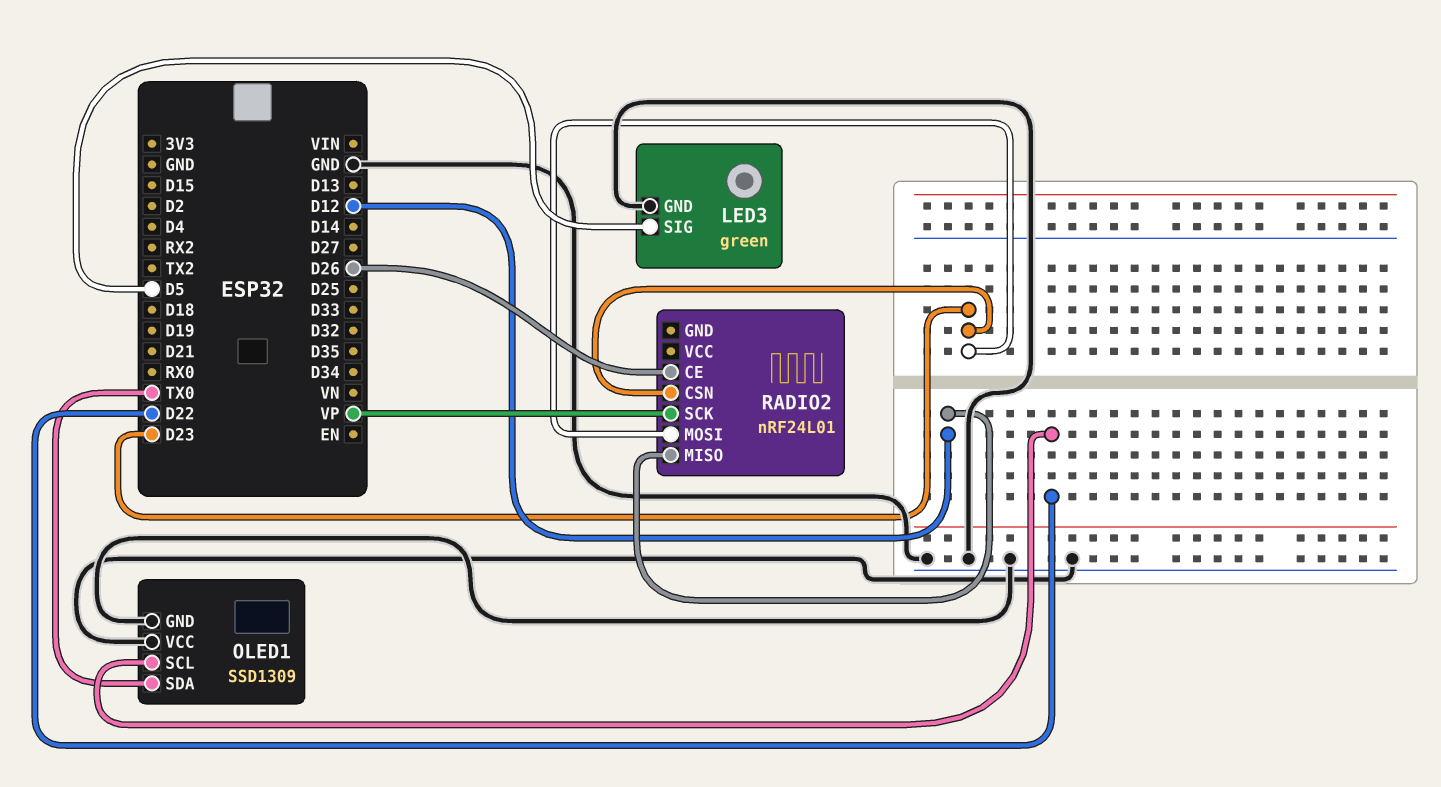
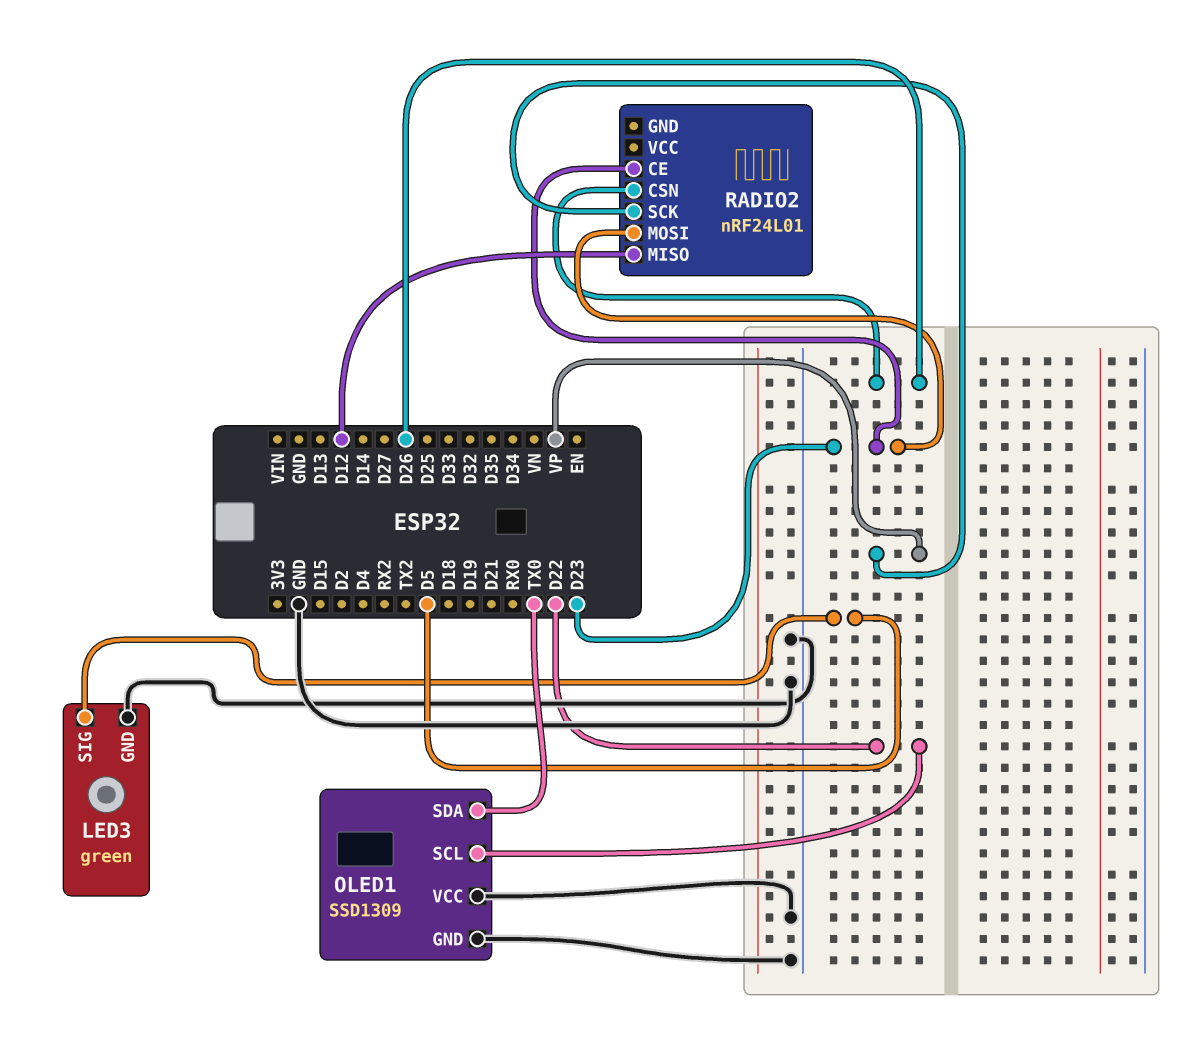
RADIO2 pin CE: D26 -> D23
RADIO2 pin CSN: D23 -> D26

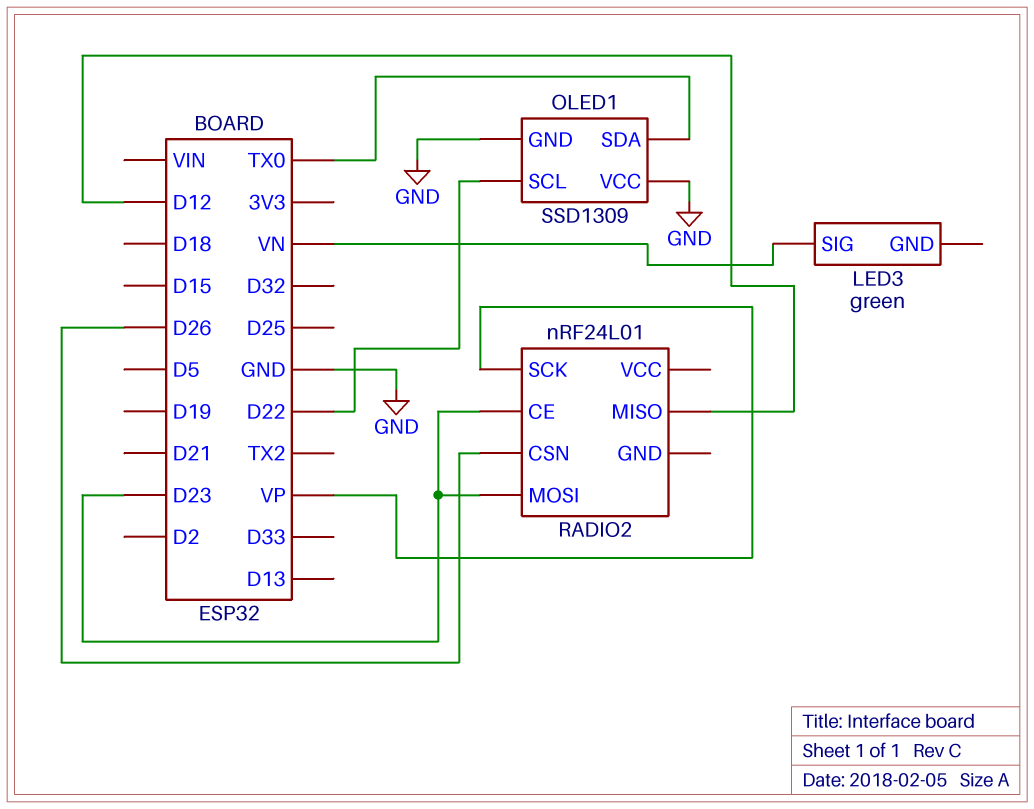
LED3 pin GND: GND -> none
LED3 pin SIG: D5 -> VN

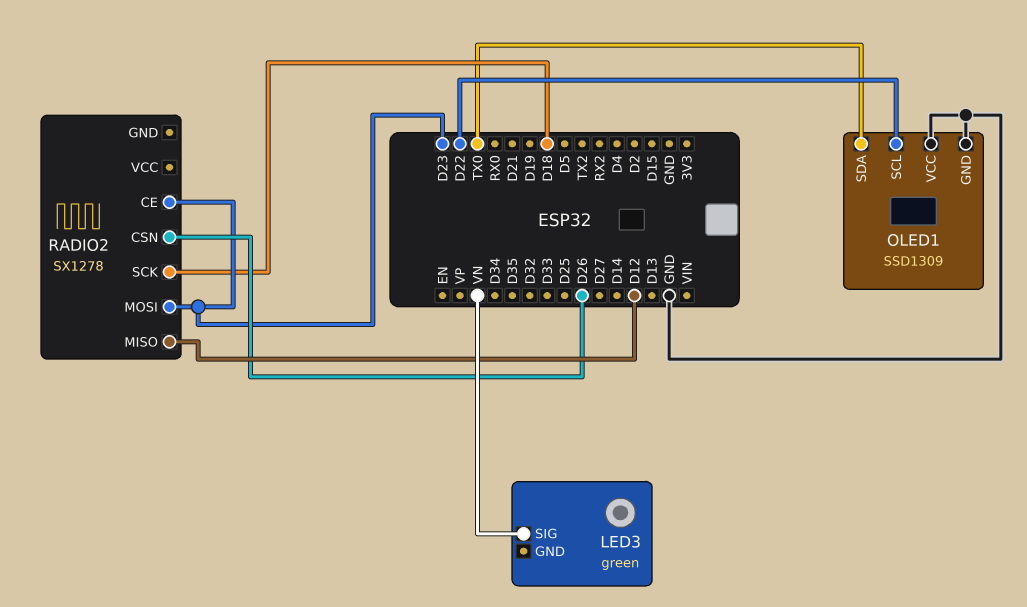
RADIO2: nRF24L01 -> SX1278
RADIO2 pin SCK: VP -> D18

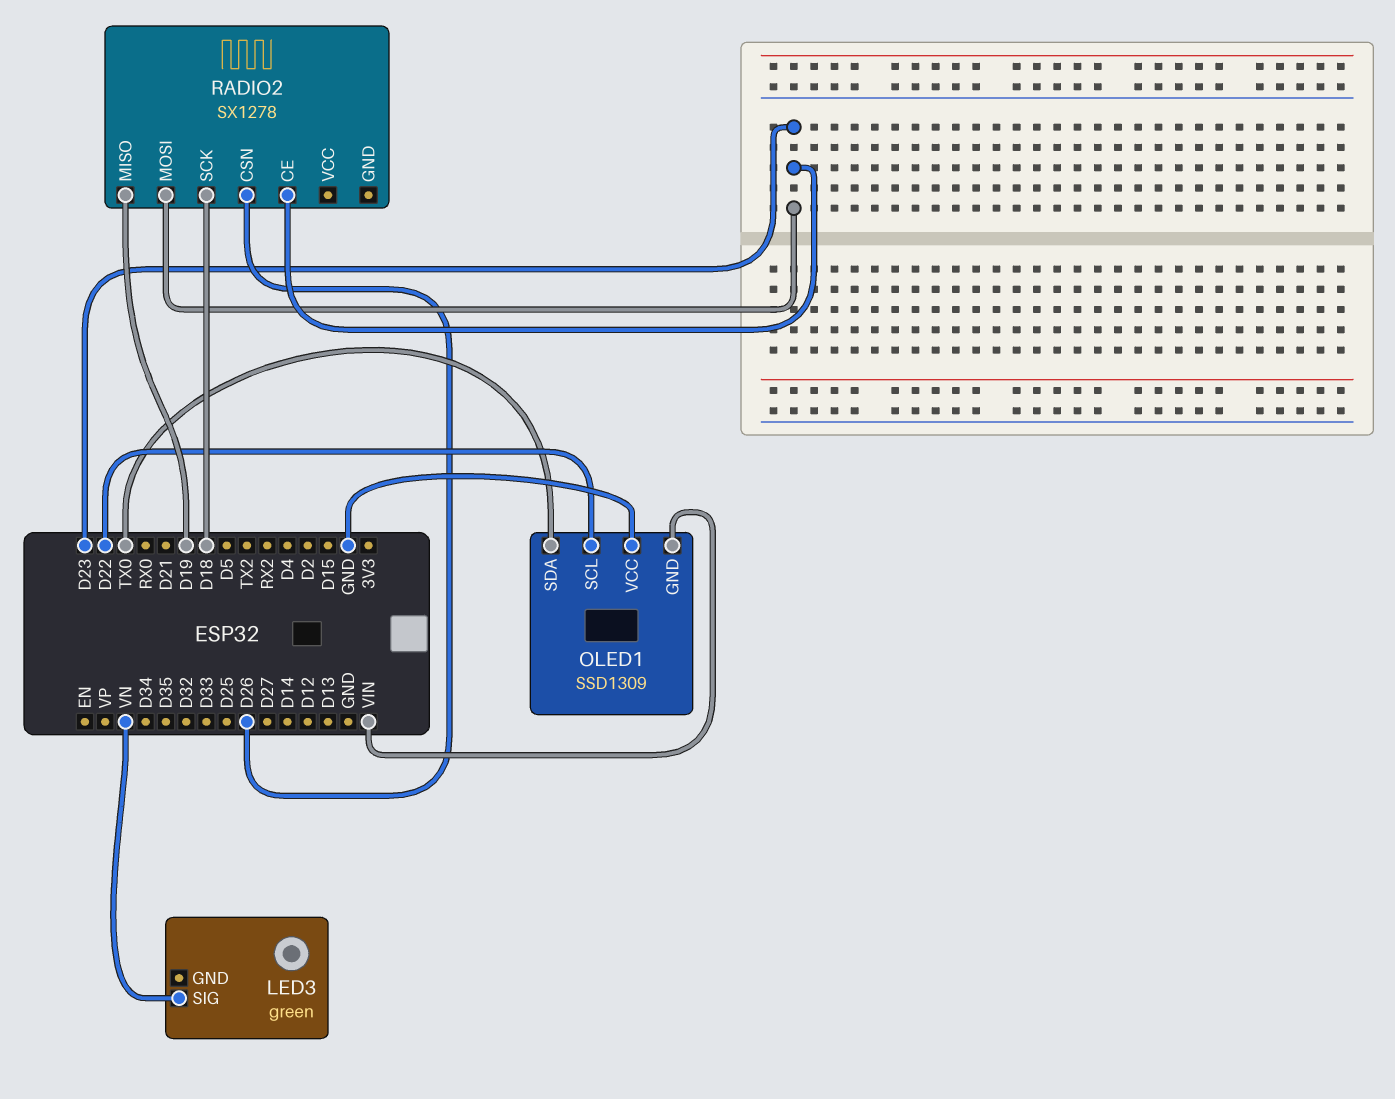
OLED1 pin GND: GND -> VIN
RADIO2 pin MISO: D12 -> D19

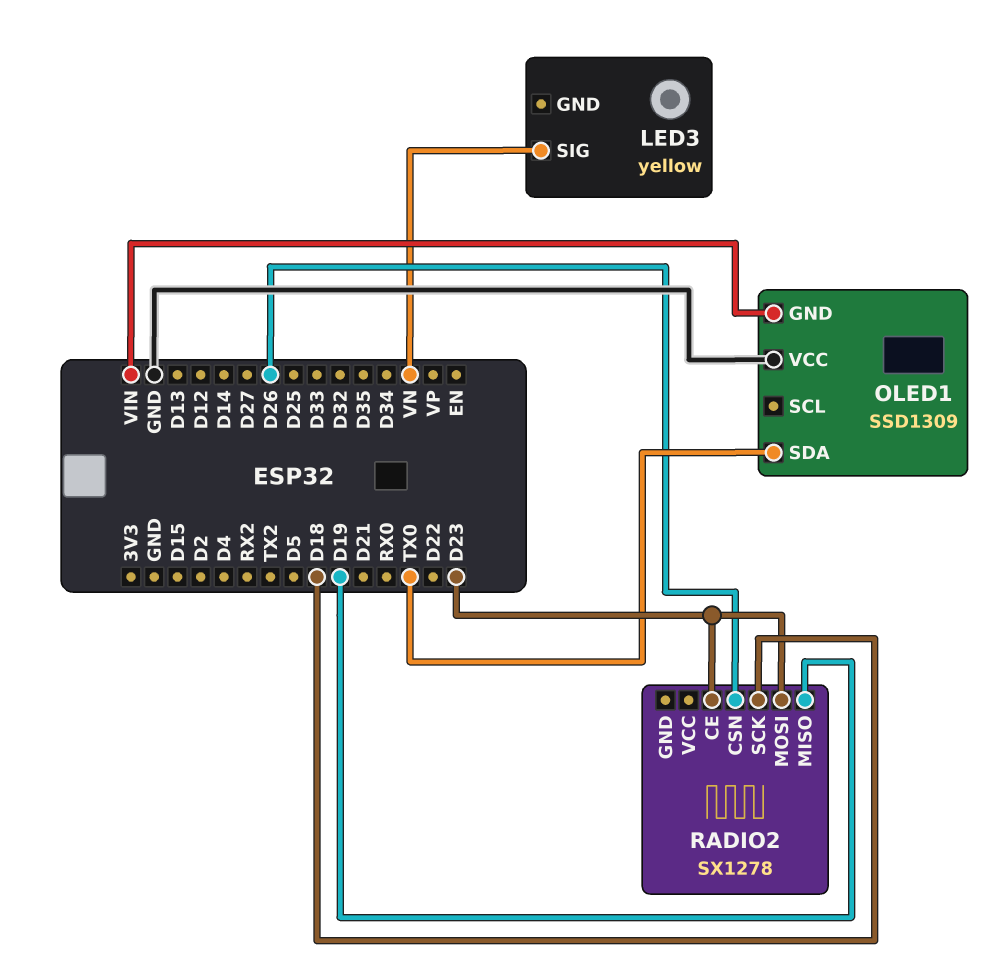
LED3: green -> yellow
OLED1 pin SCL: D22 -> none

